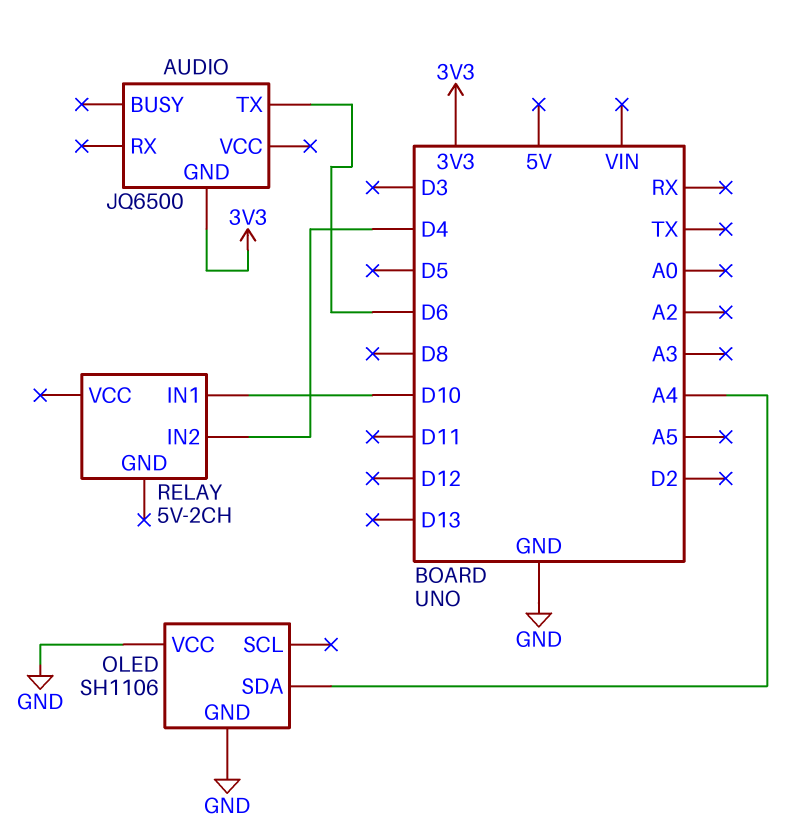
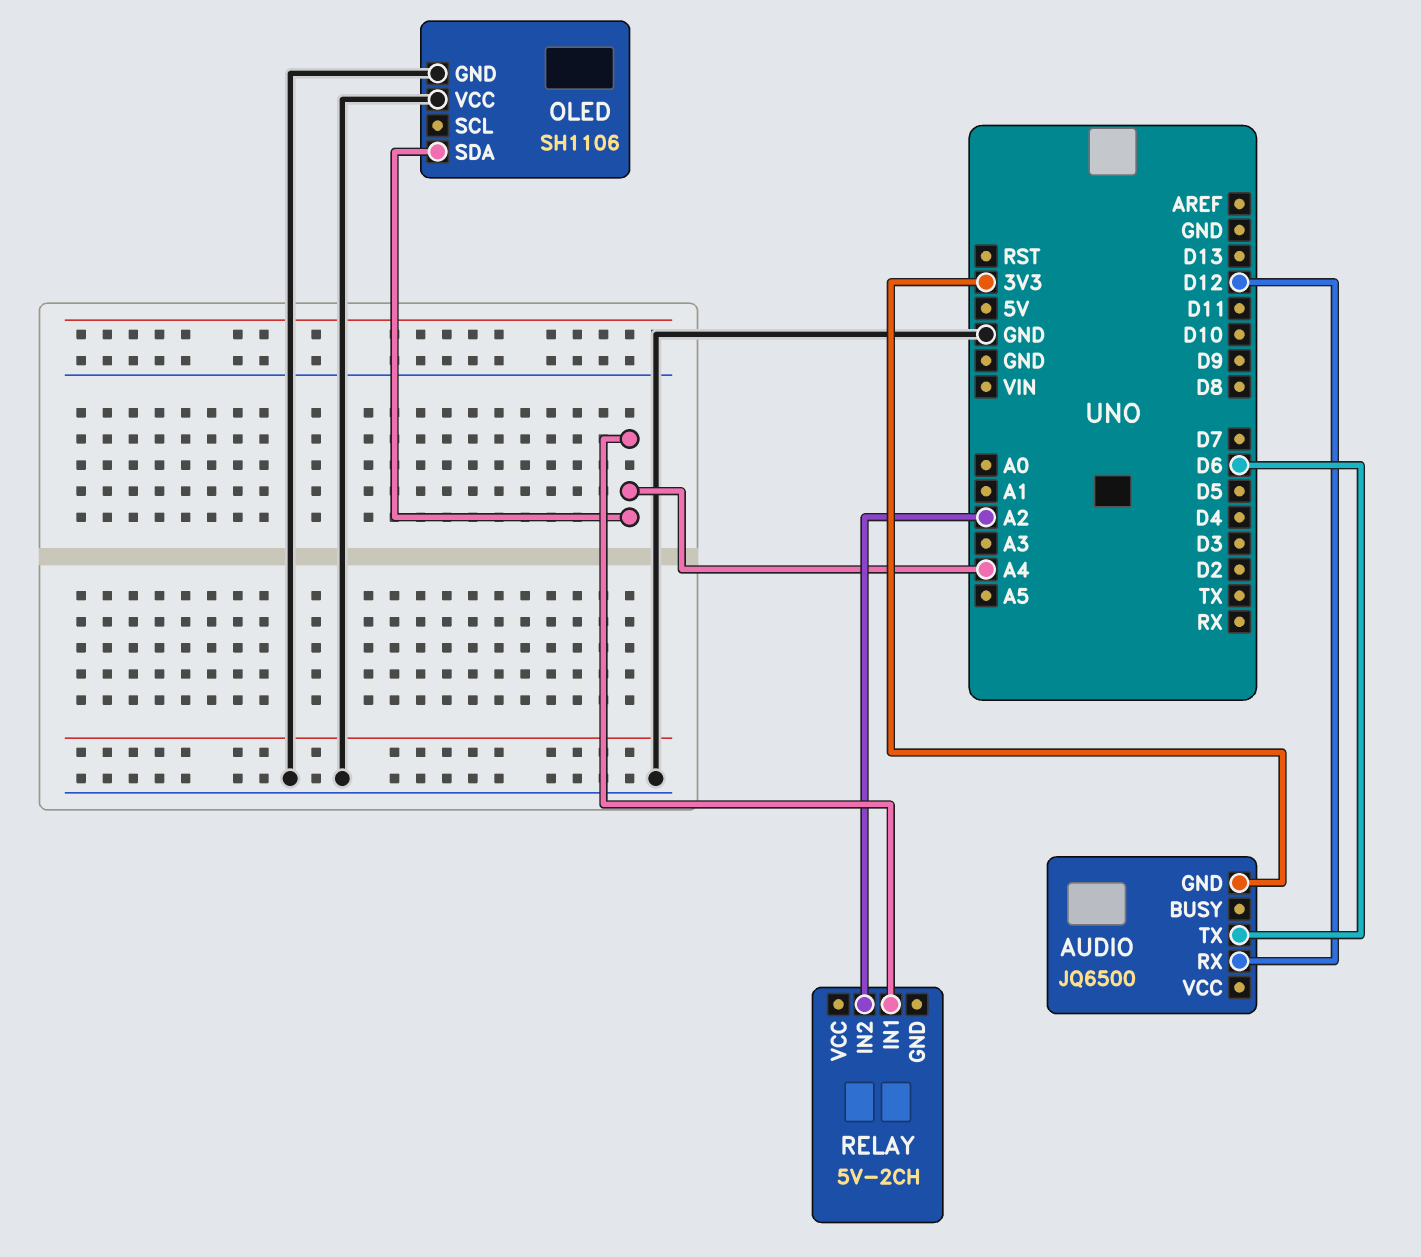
AUDIO pin RX: none -> D12
RELAY pin IN1: D10 -> A4
RELAY pin IN2: D4 -> A2

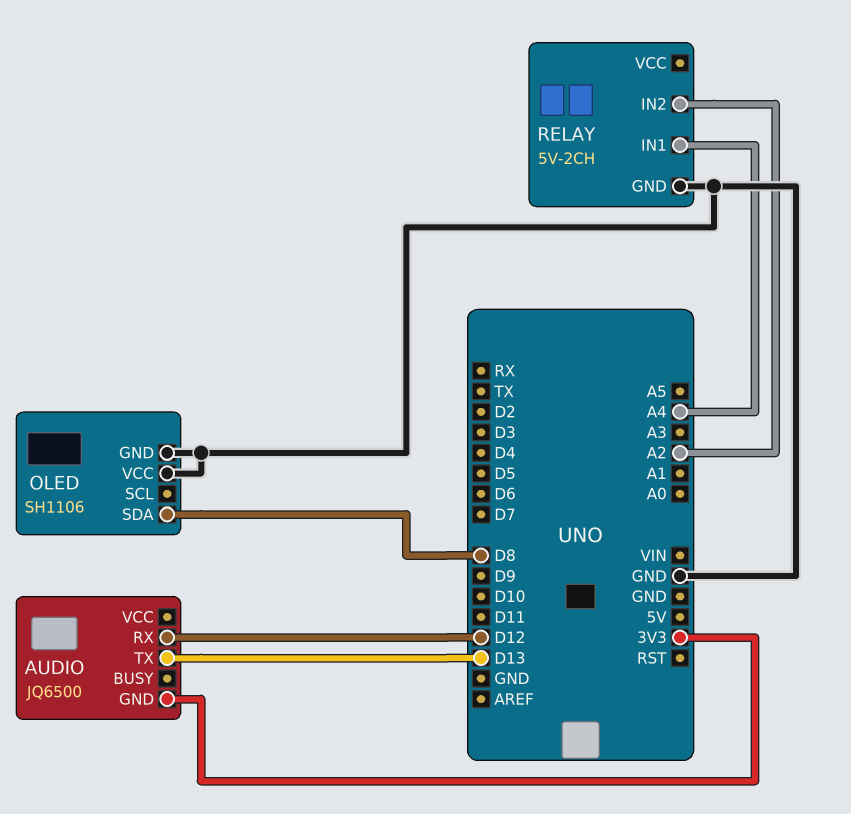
AUDIO pin TX: D6 -> D13
OLED pin SDA: A4 -> D8
RELAY pin GND: none -> GND

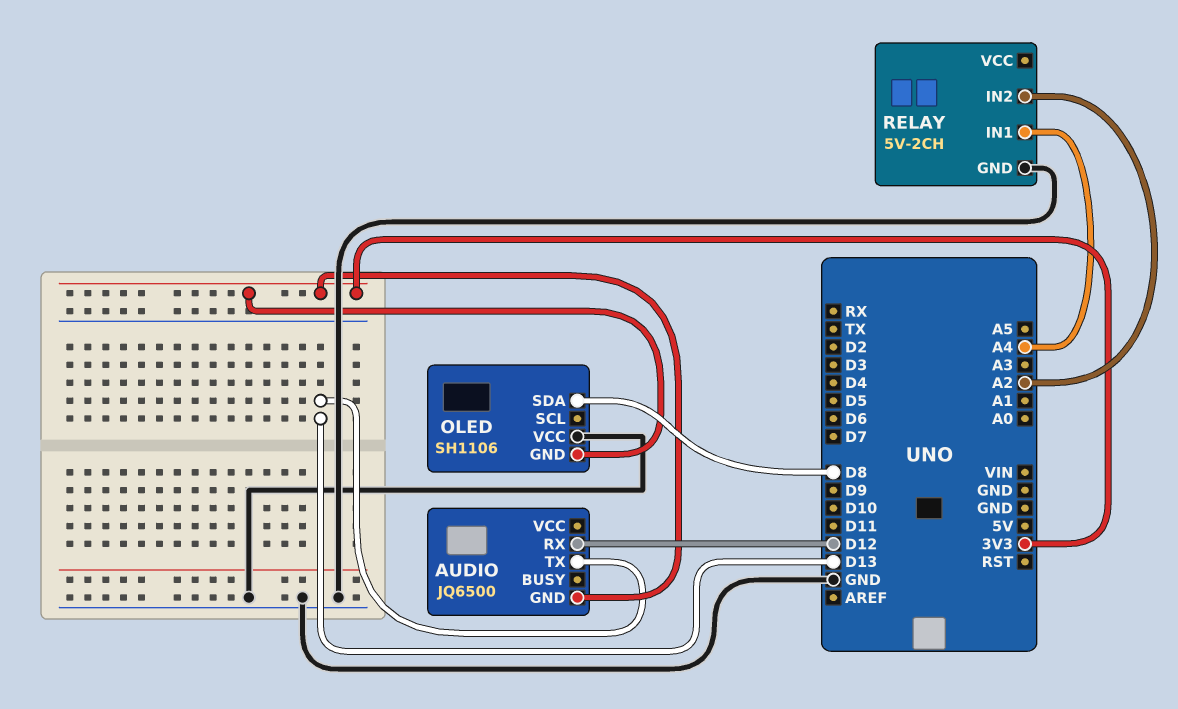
OLED pin GND: GND -> 3V3

